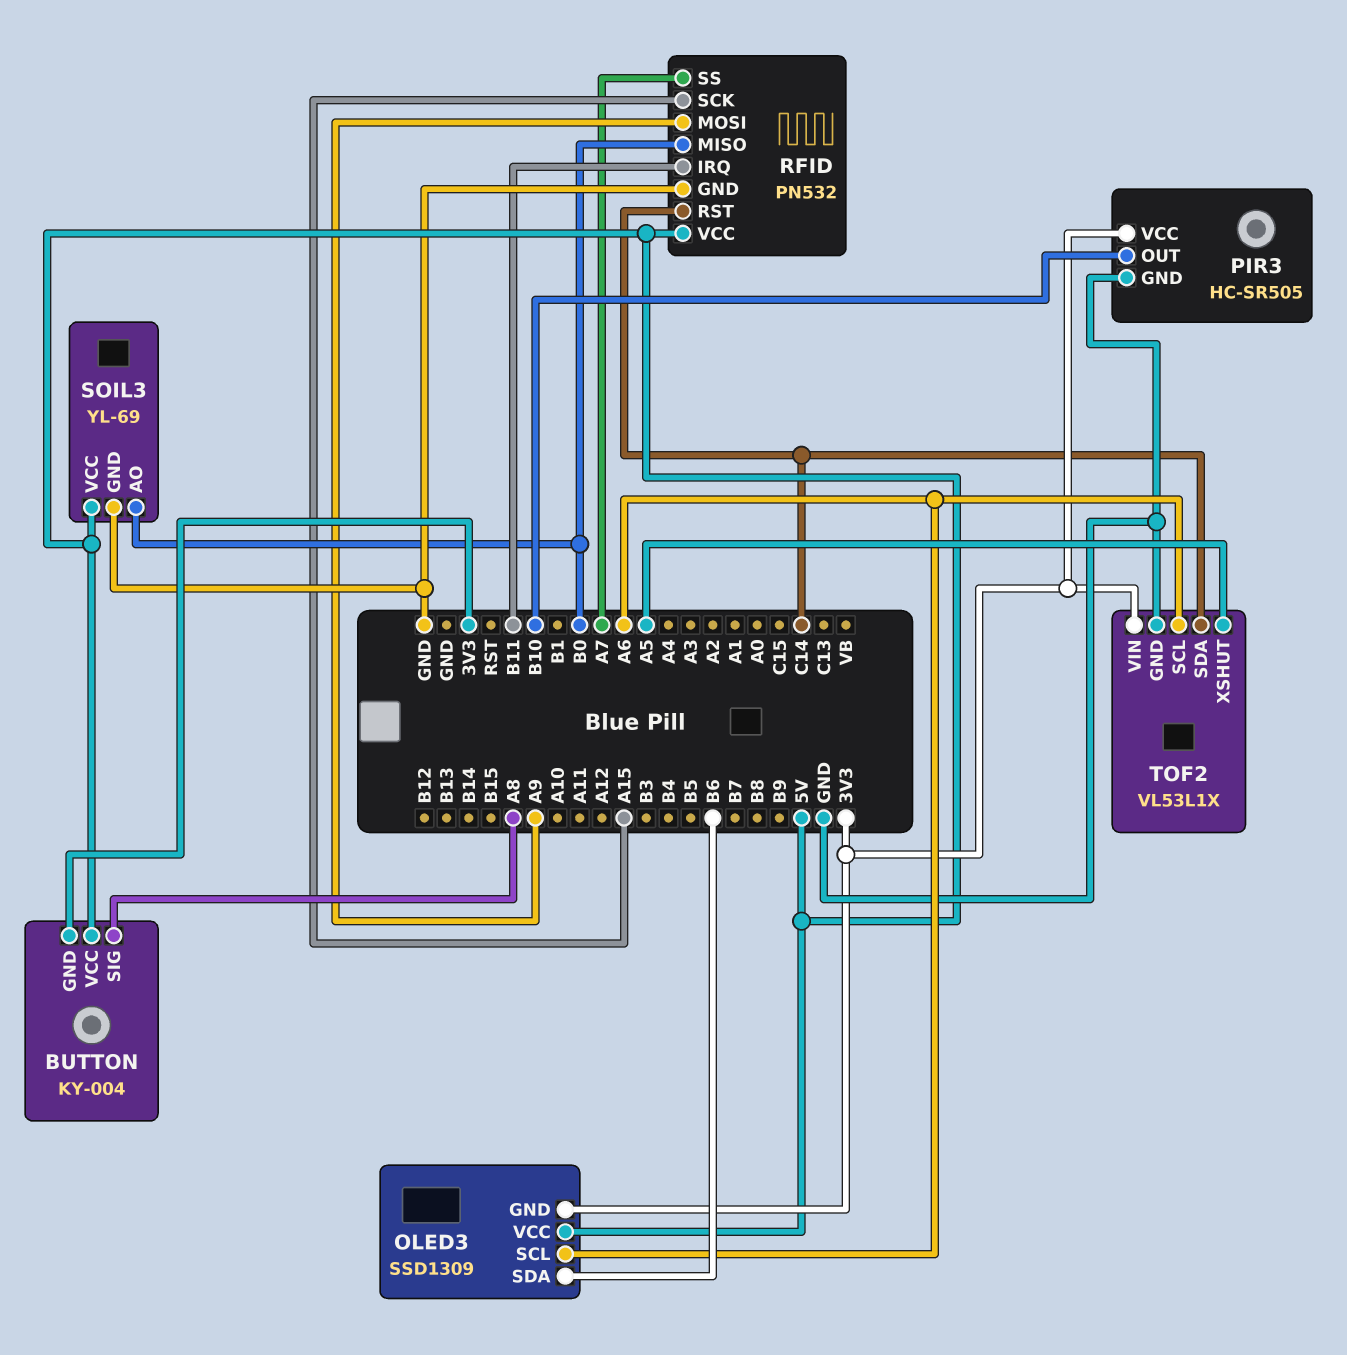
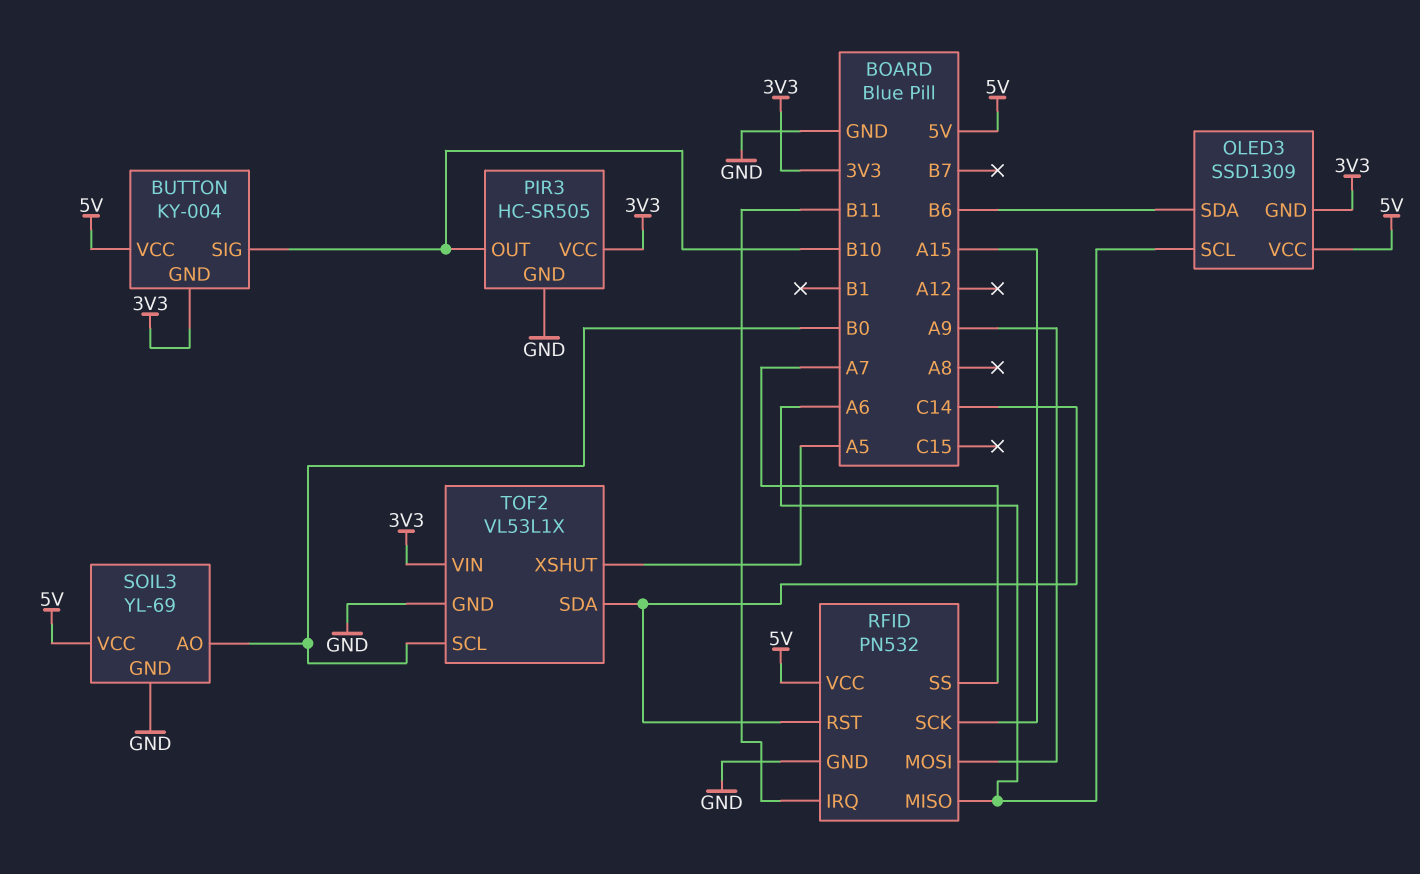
BUTTON pin SIG: A8 -> B10
RFID pin MISO: B0 -> A6
TOF2 pin SCL: A6 -> B0

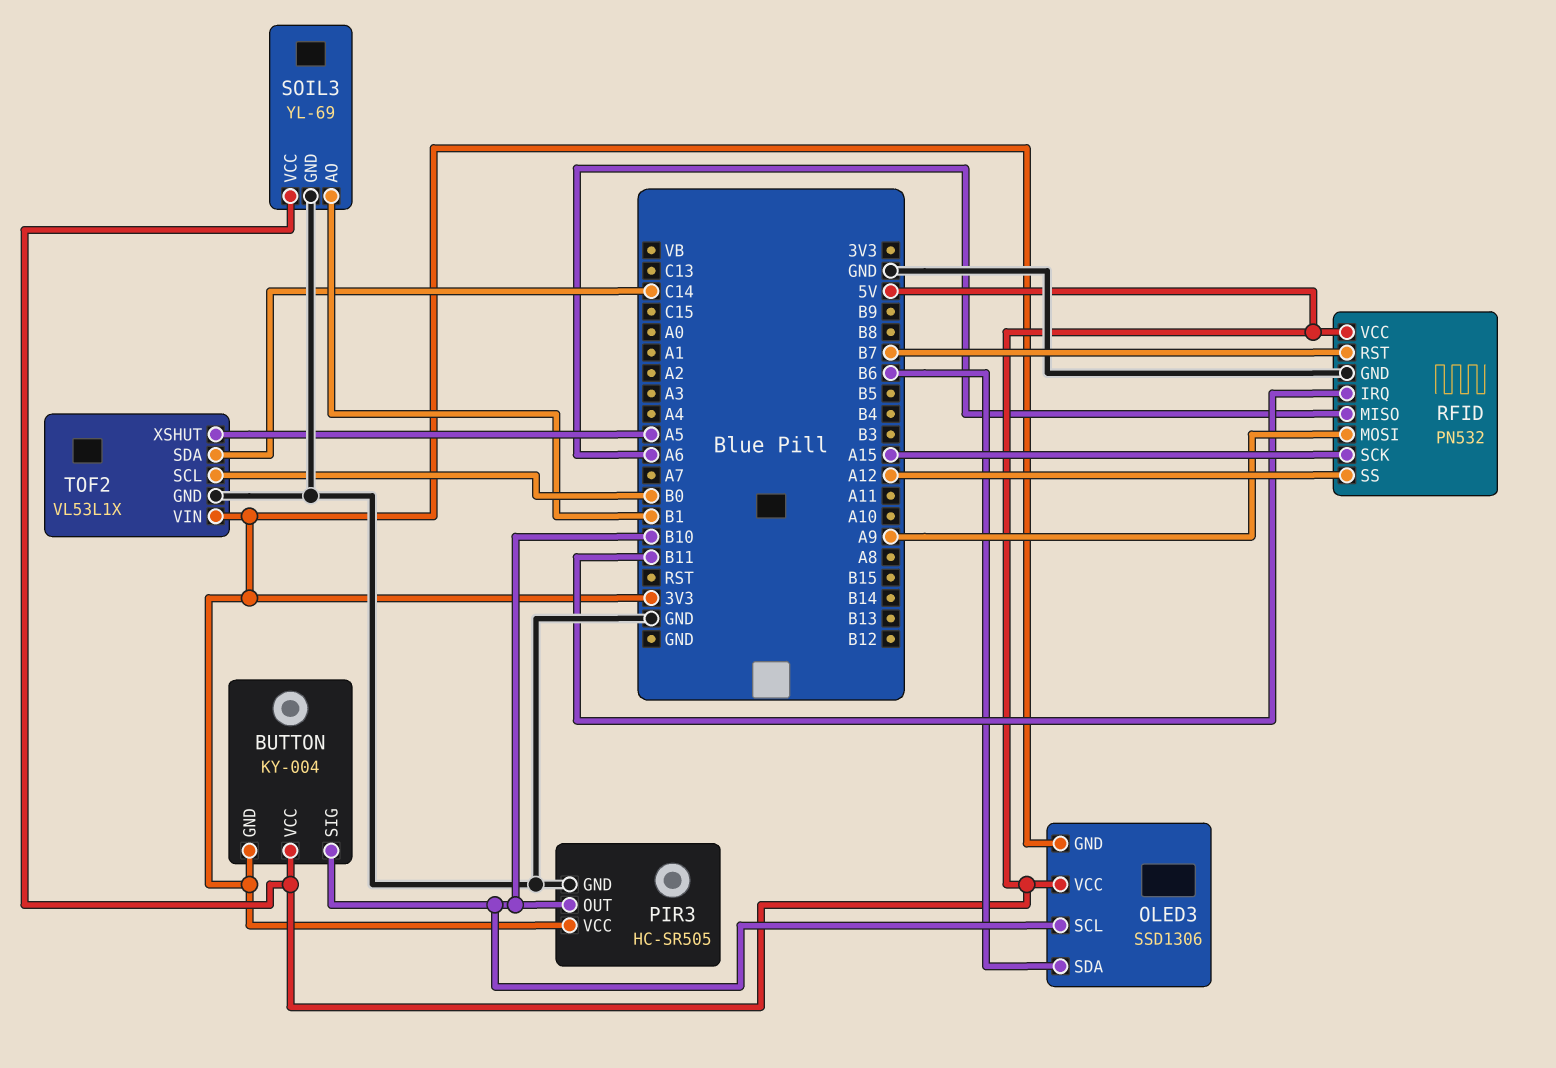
OLED3: SSD1309 -> SSD1306
OLED3 pin SCL: A6 -> B10
RFID pin RST: C14 -> B7
RFID pin SS: A7 -> A12
SOIL3 pin AO: B0 -> B1

